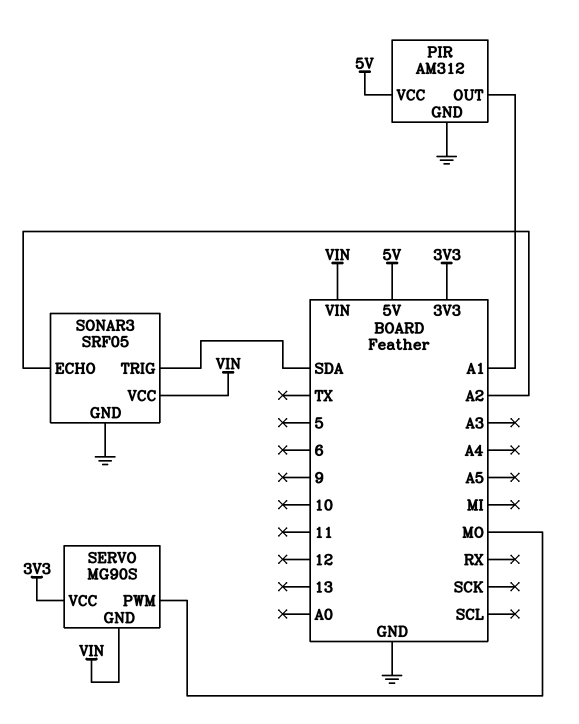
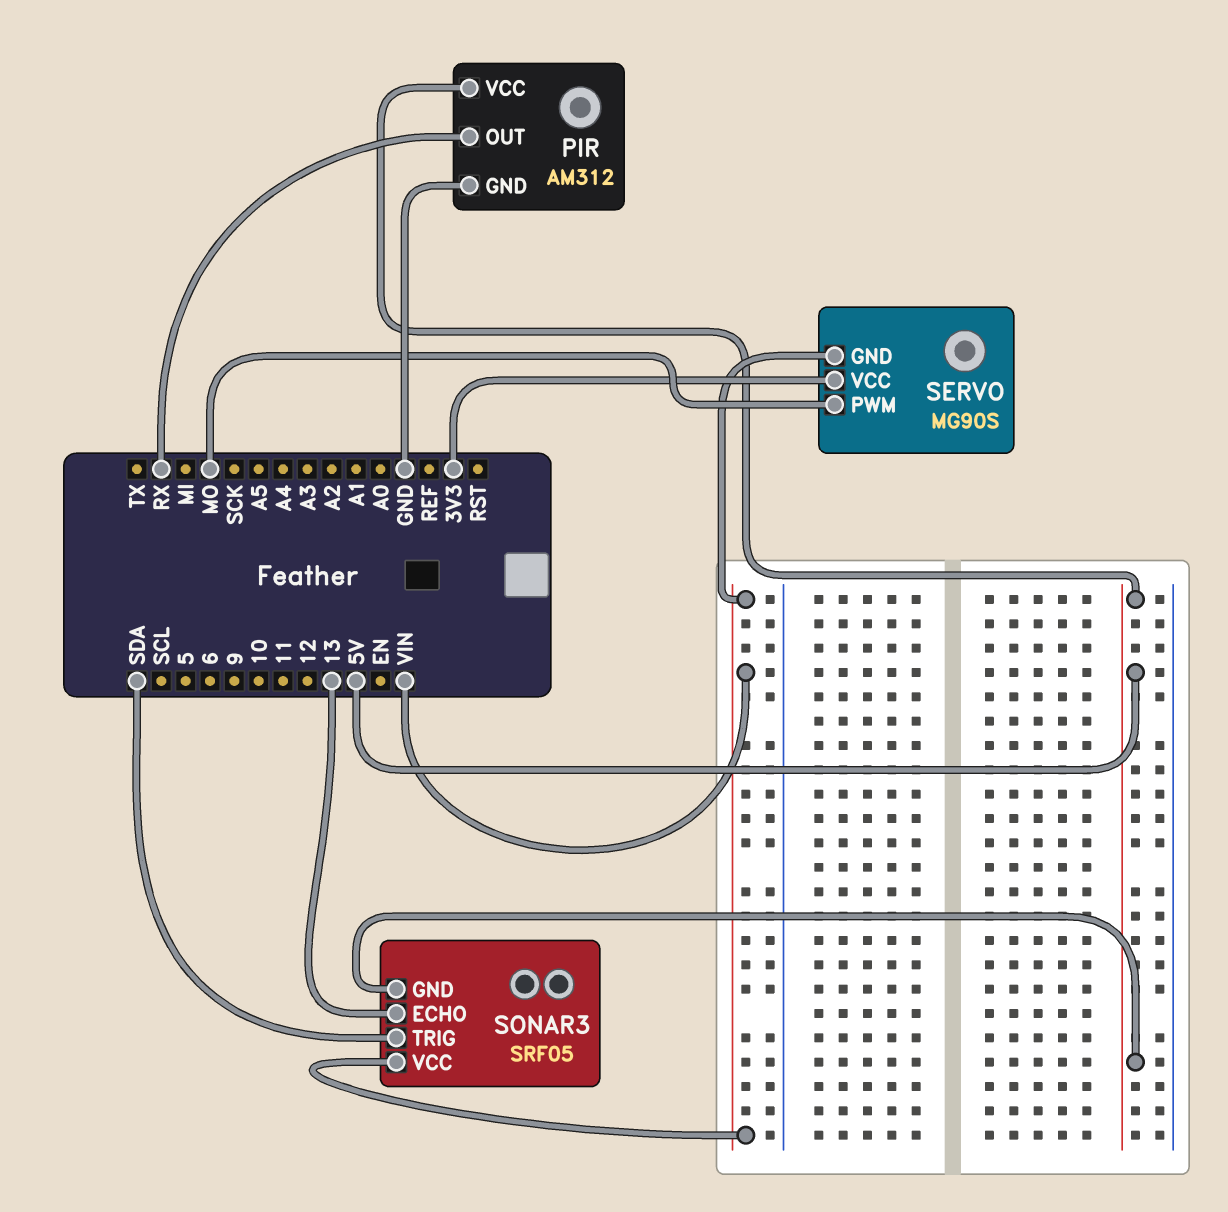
PIR pin OUT: A1 -> RX
SONAR3 pin ECHO: A2 -> 13
SONAR3 pin GND: GND -> 5V

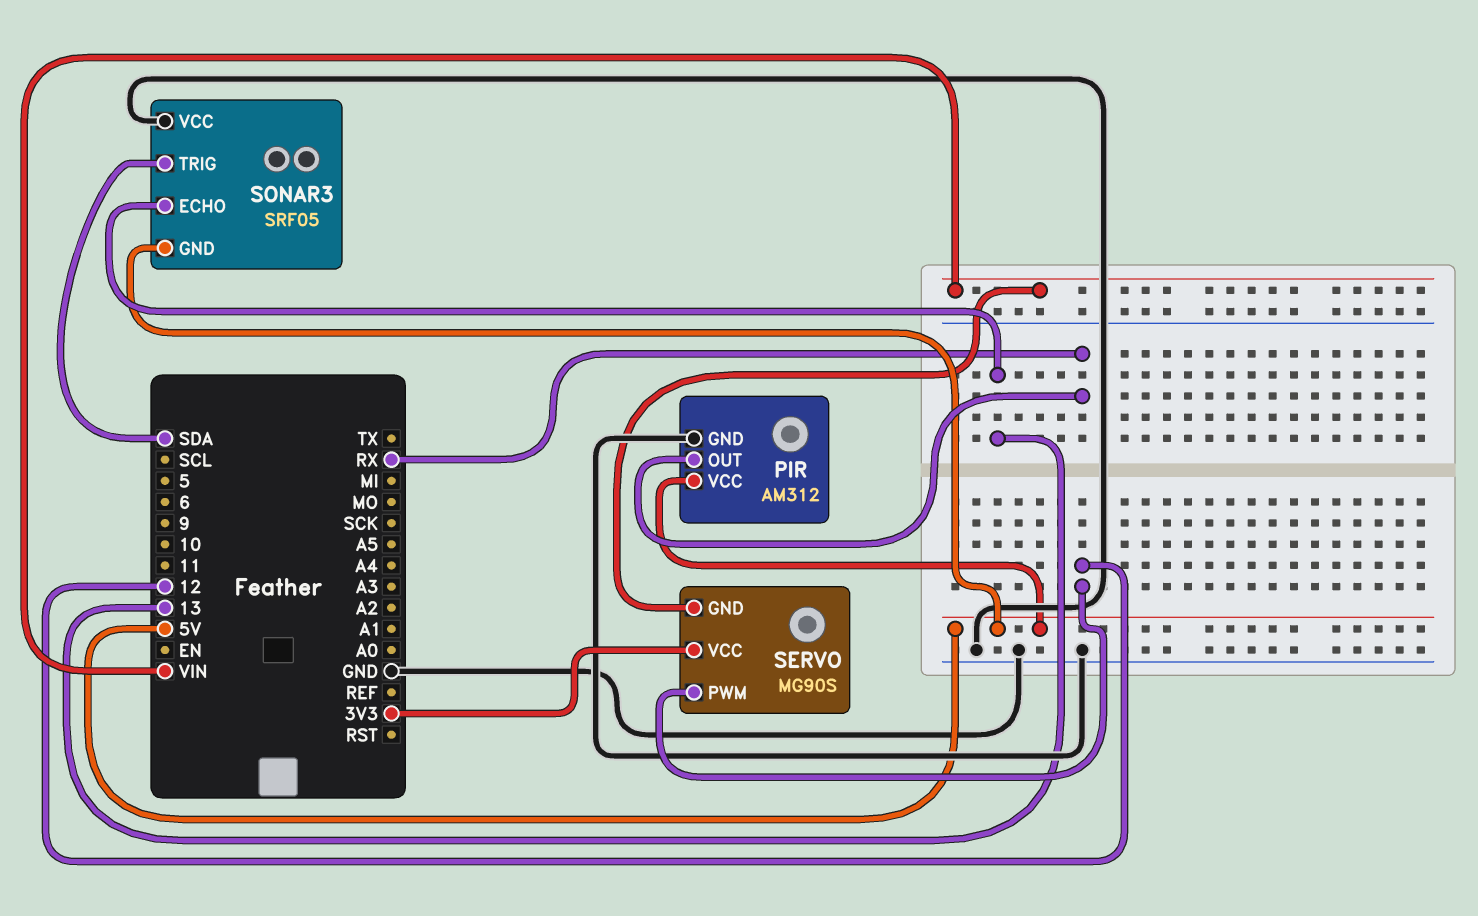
SERVO pin PWM: MO -> 12
SONAR3 pin VCC: VIN -> GND

